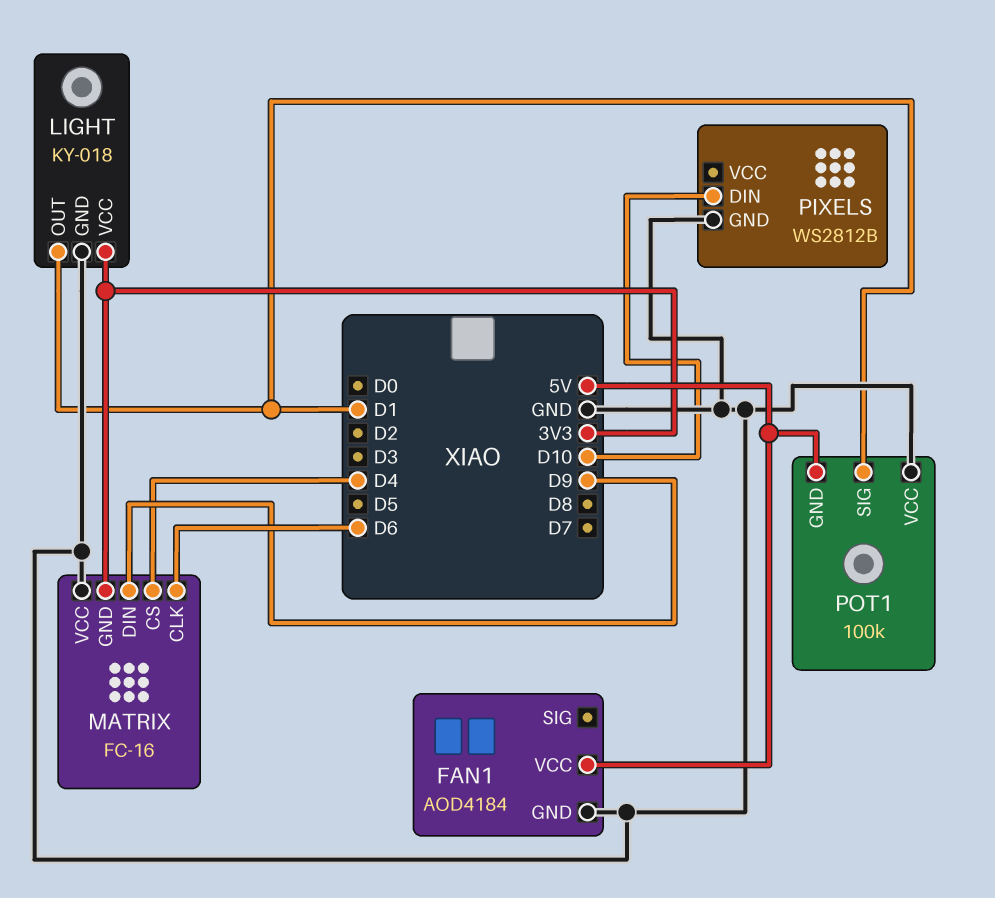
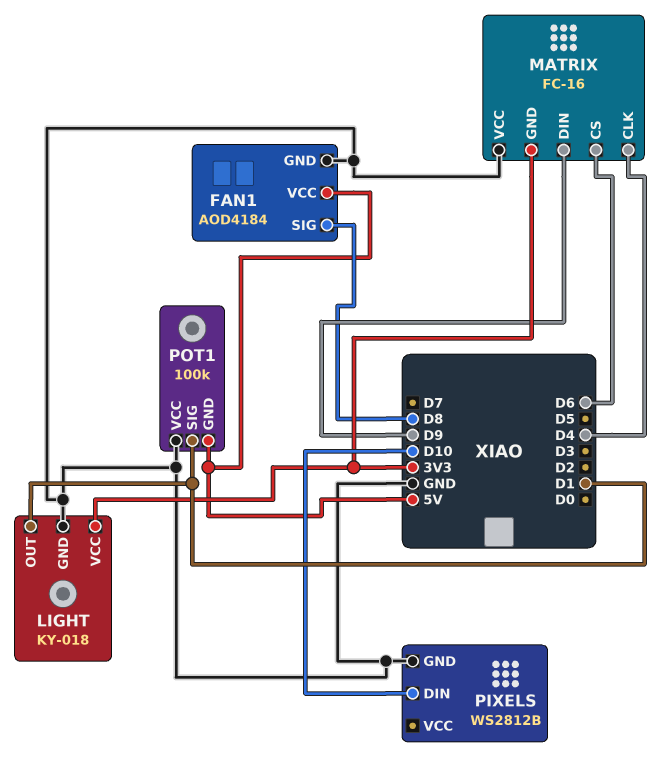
FAN1 pin SIG: none -> D8
MATRIX pin CLK: D6 -> D4
MATRIX pin CS: D4 -> D6

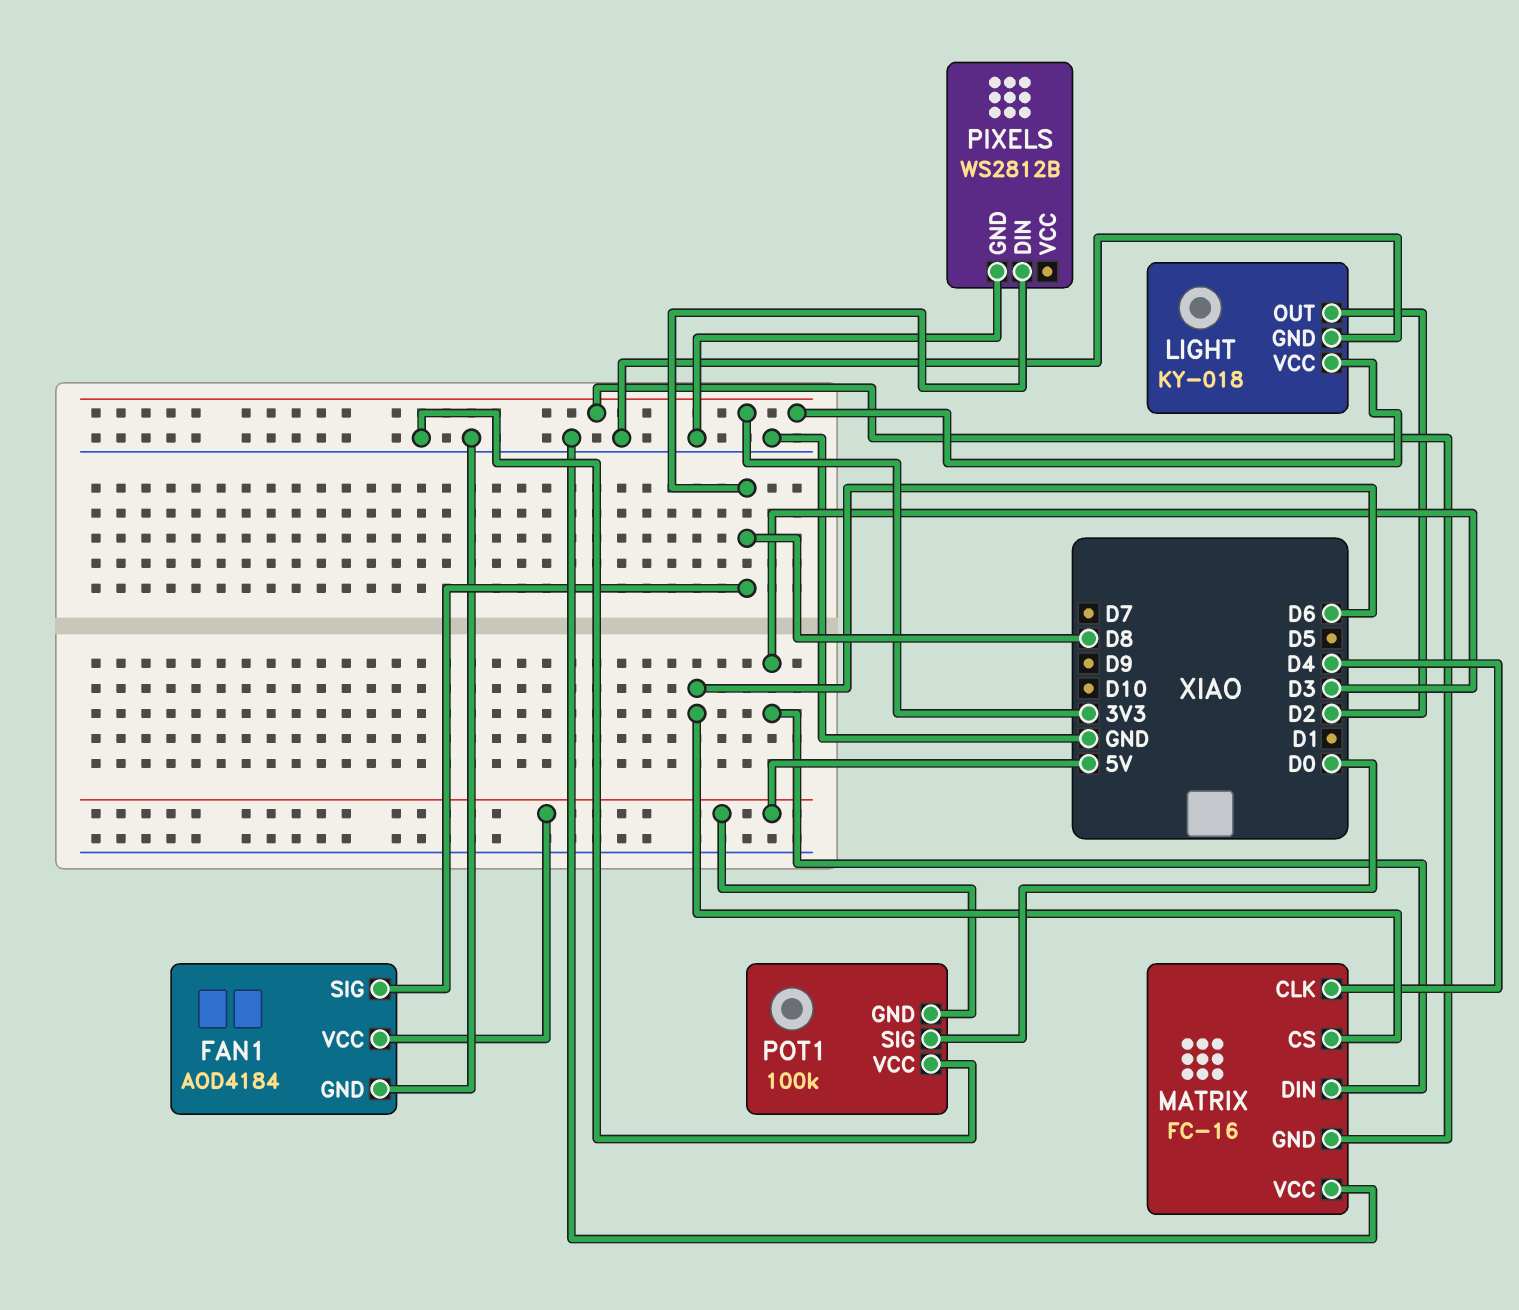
LIGHT pin OUT: D1 -> D2
MATRIX pin DIN: D9 -> D3
PIXELS pin DIN: D10 -> D8
POT1 pin SIG: D1 -> D0

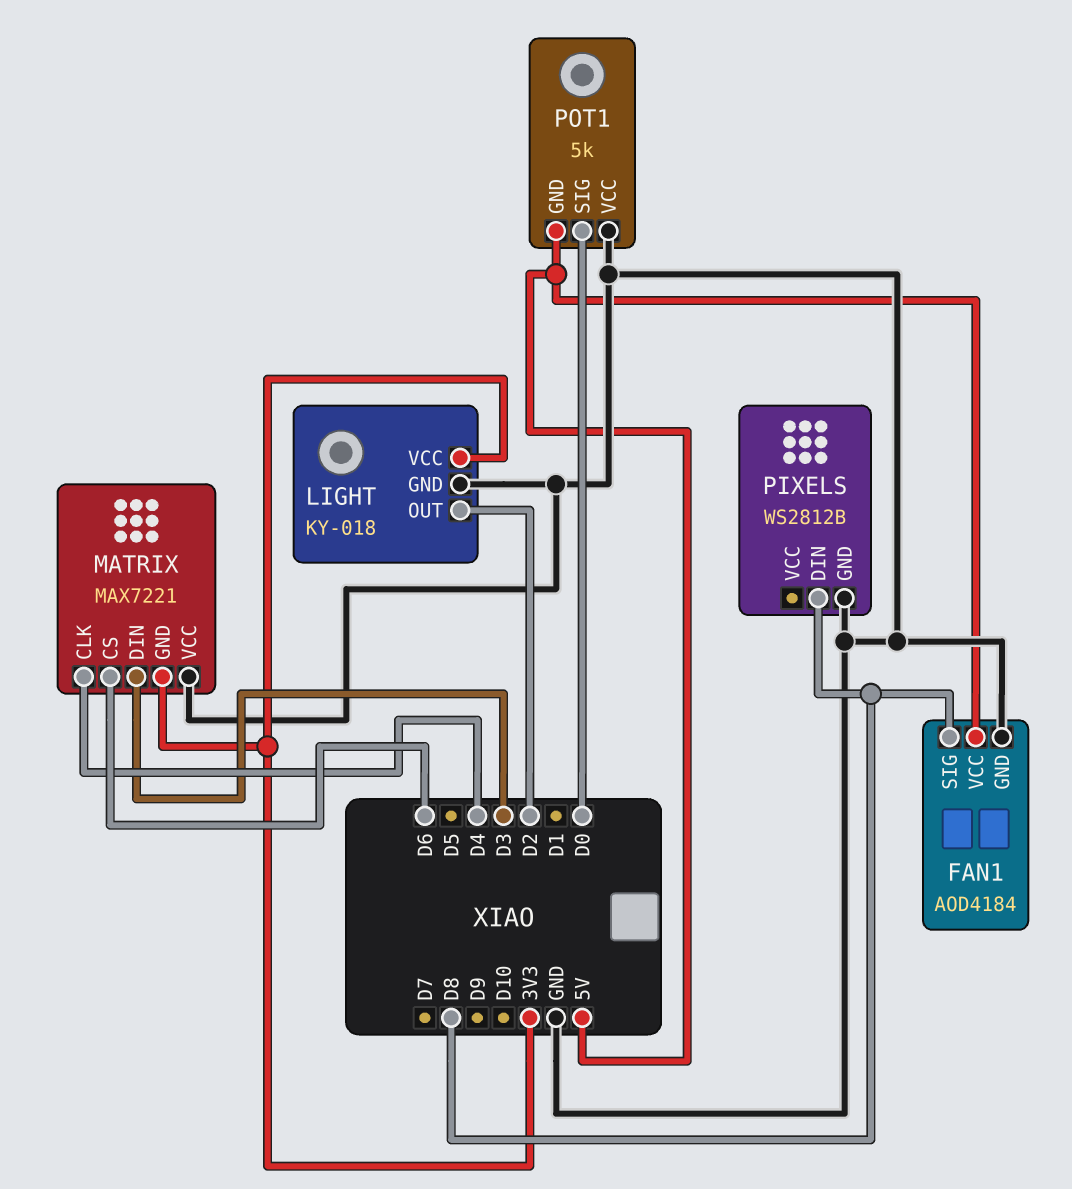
MATRIX: FC-16 -> MAX7221
POT1: 100k -> 5k

